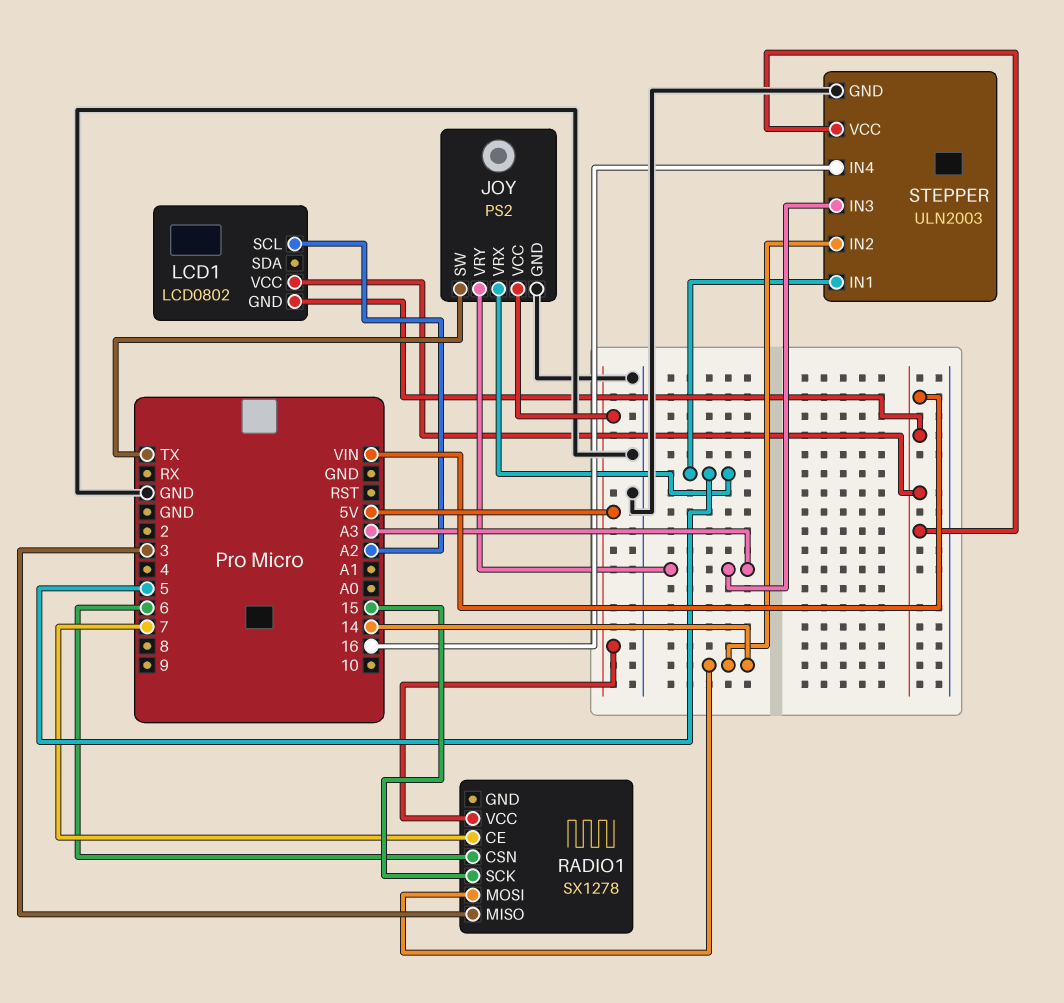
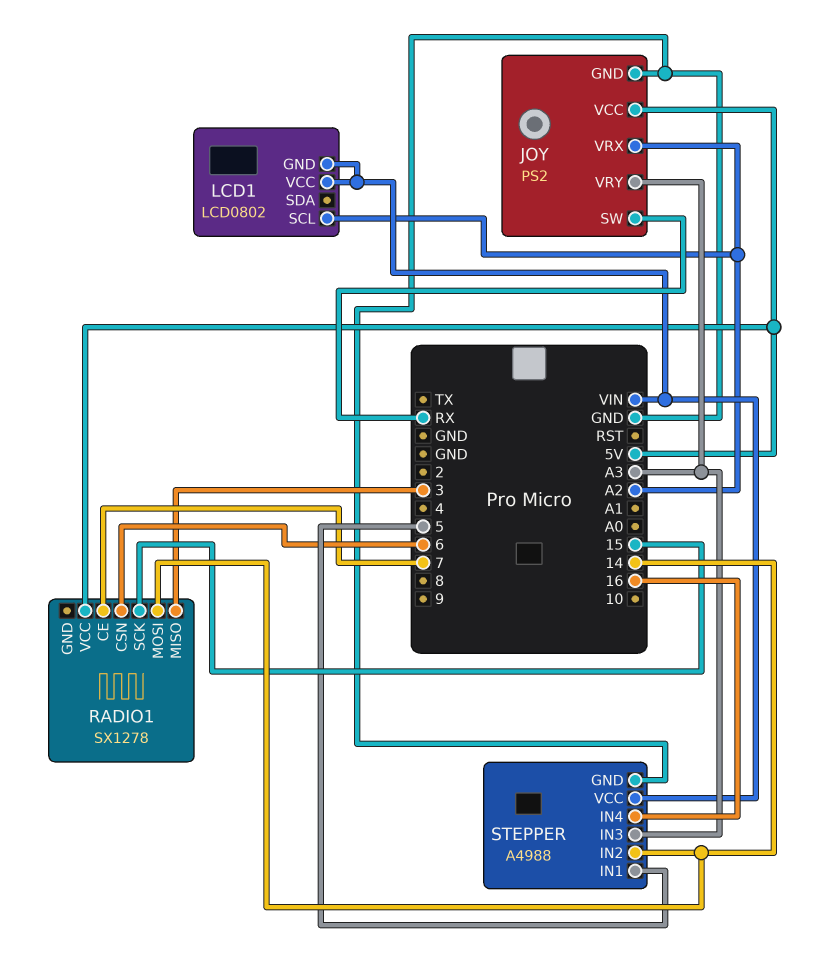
JOY pin SW: TX -> RX
JOY pin VRX: 5 -> A2
STEPPER: ULN2003 -> A4988

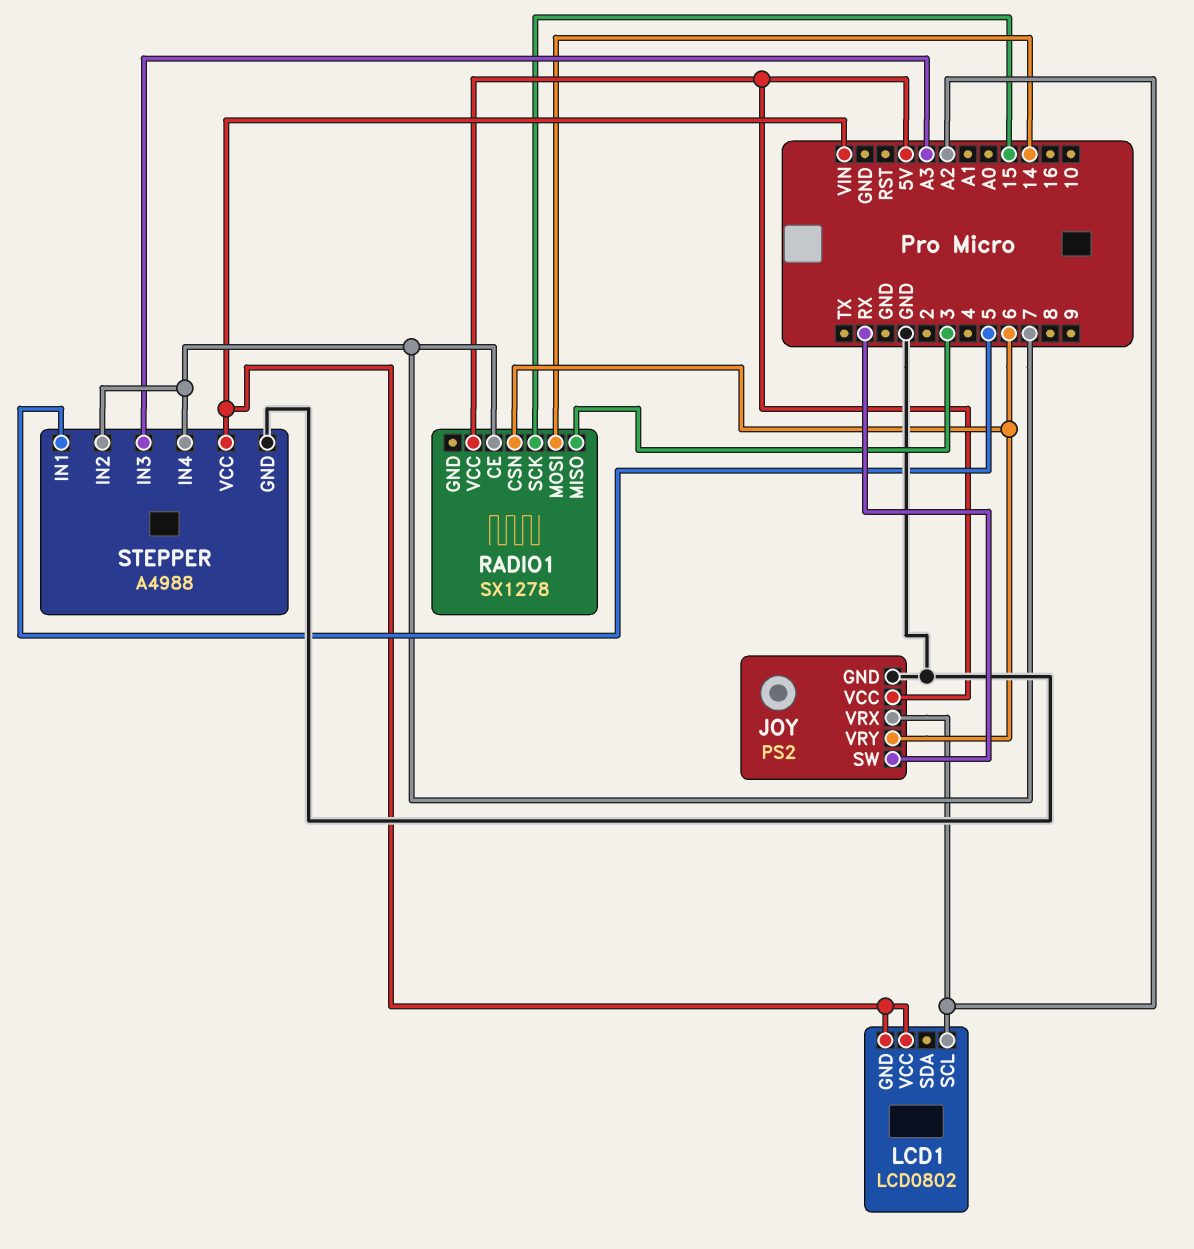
JOY pin VRY: A3 -> 6
STEPPER pin IN2: 14 -> 7
STEPPER pin IN4: 16 -> 7

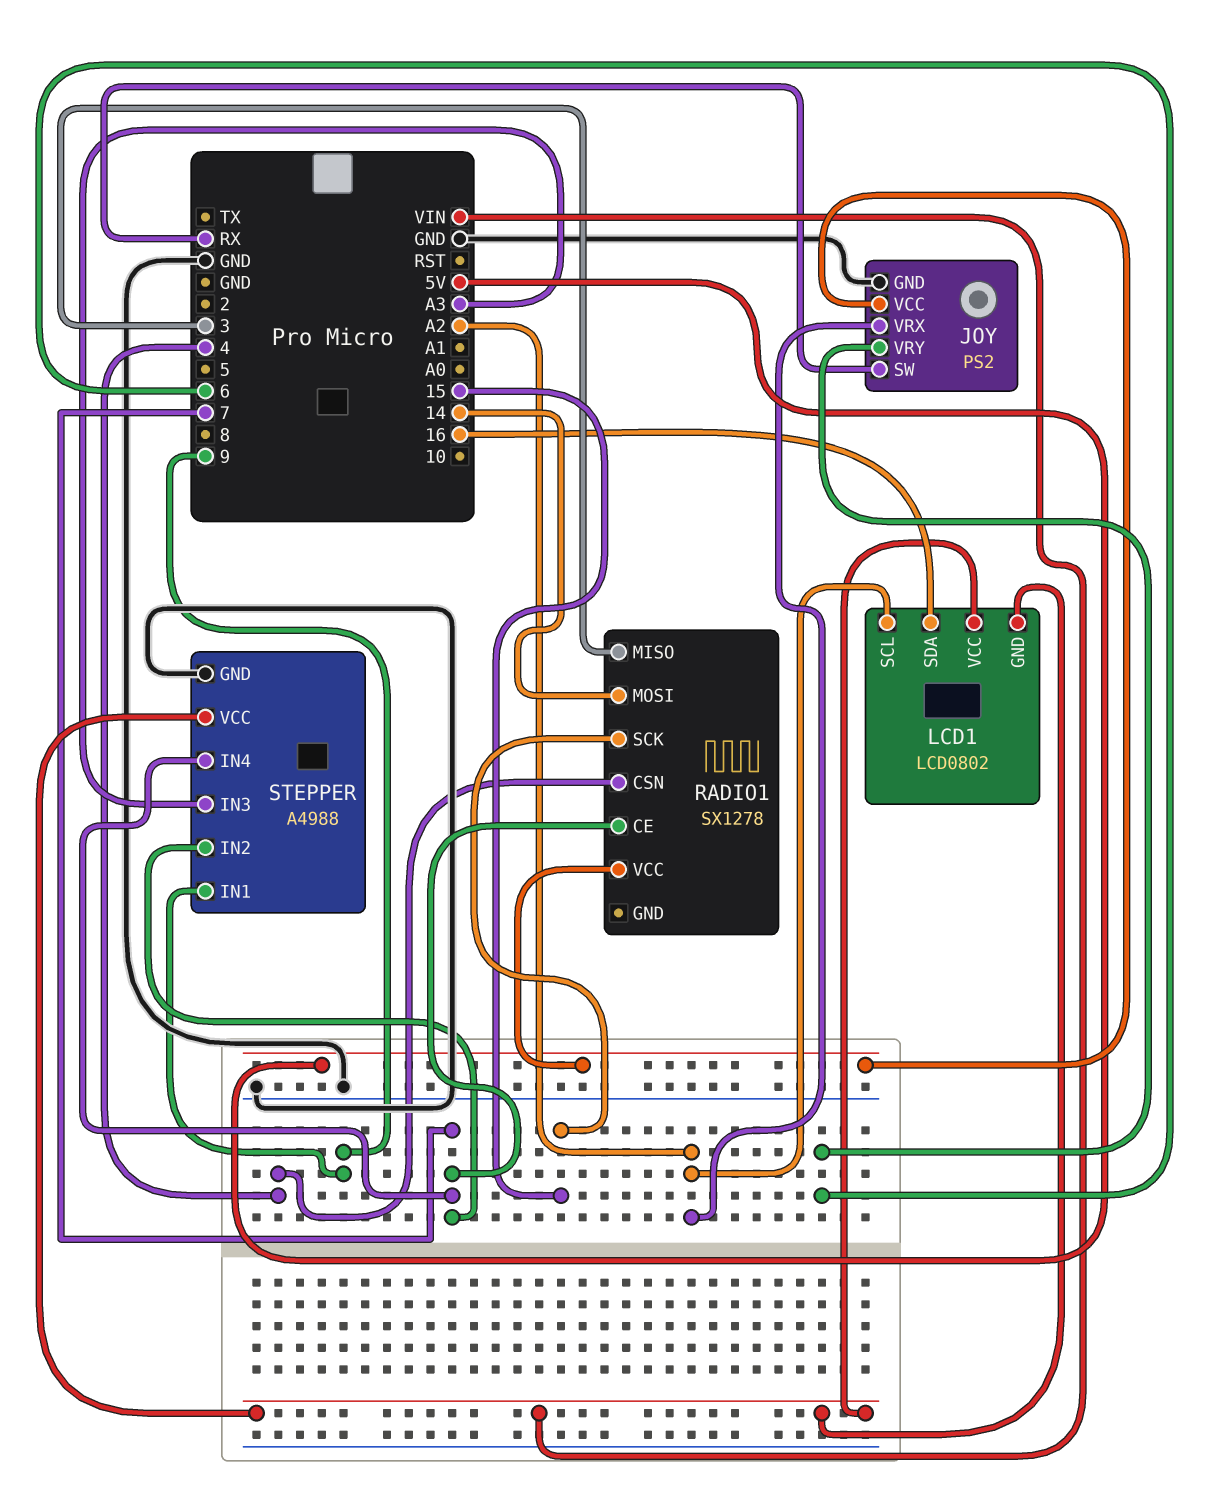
LCD1 pin SDA: none -> 16
RADIO1 pin CSN: 6 -> 4
STEPPER pin IN1: 5 -> 9

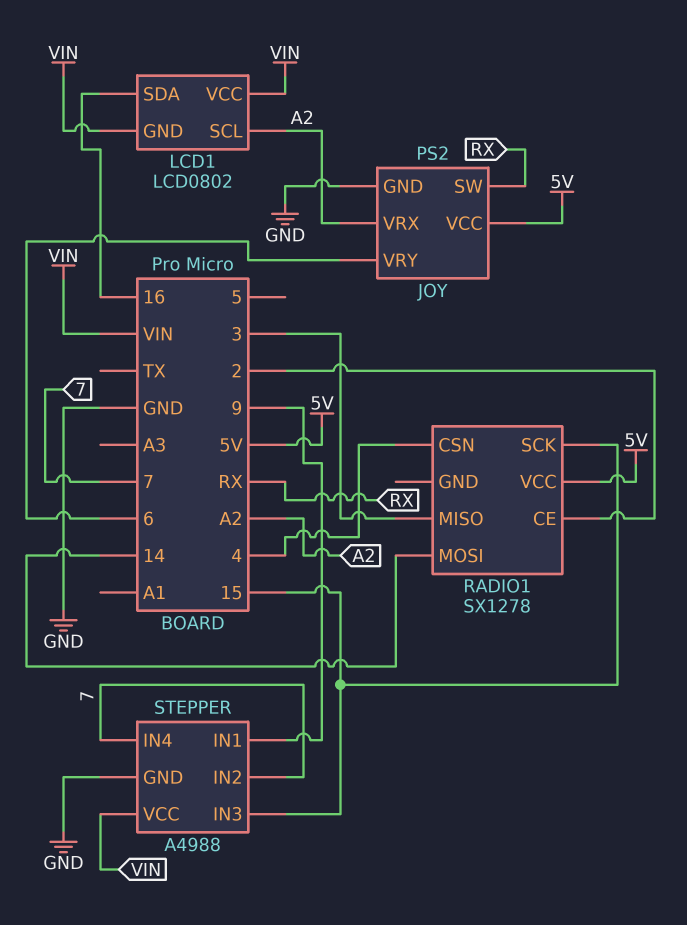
RADIO1 pin CE: 7 -> 2
STEPPER pin IN3: A3 -> 15

